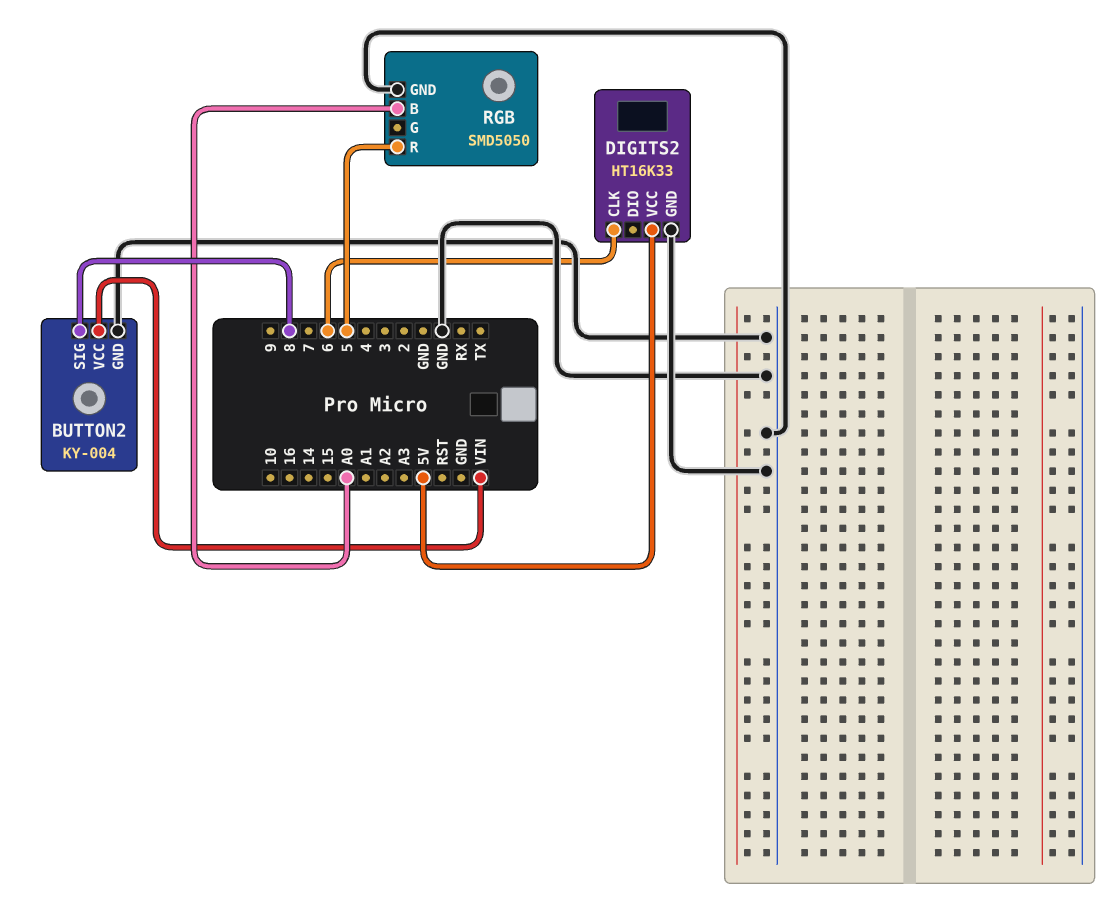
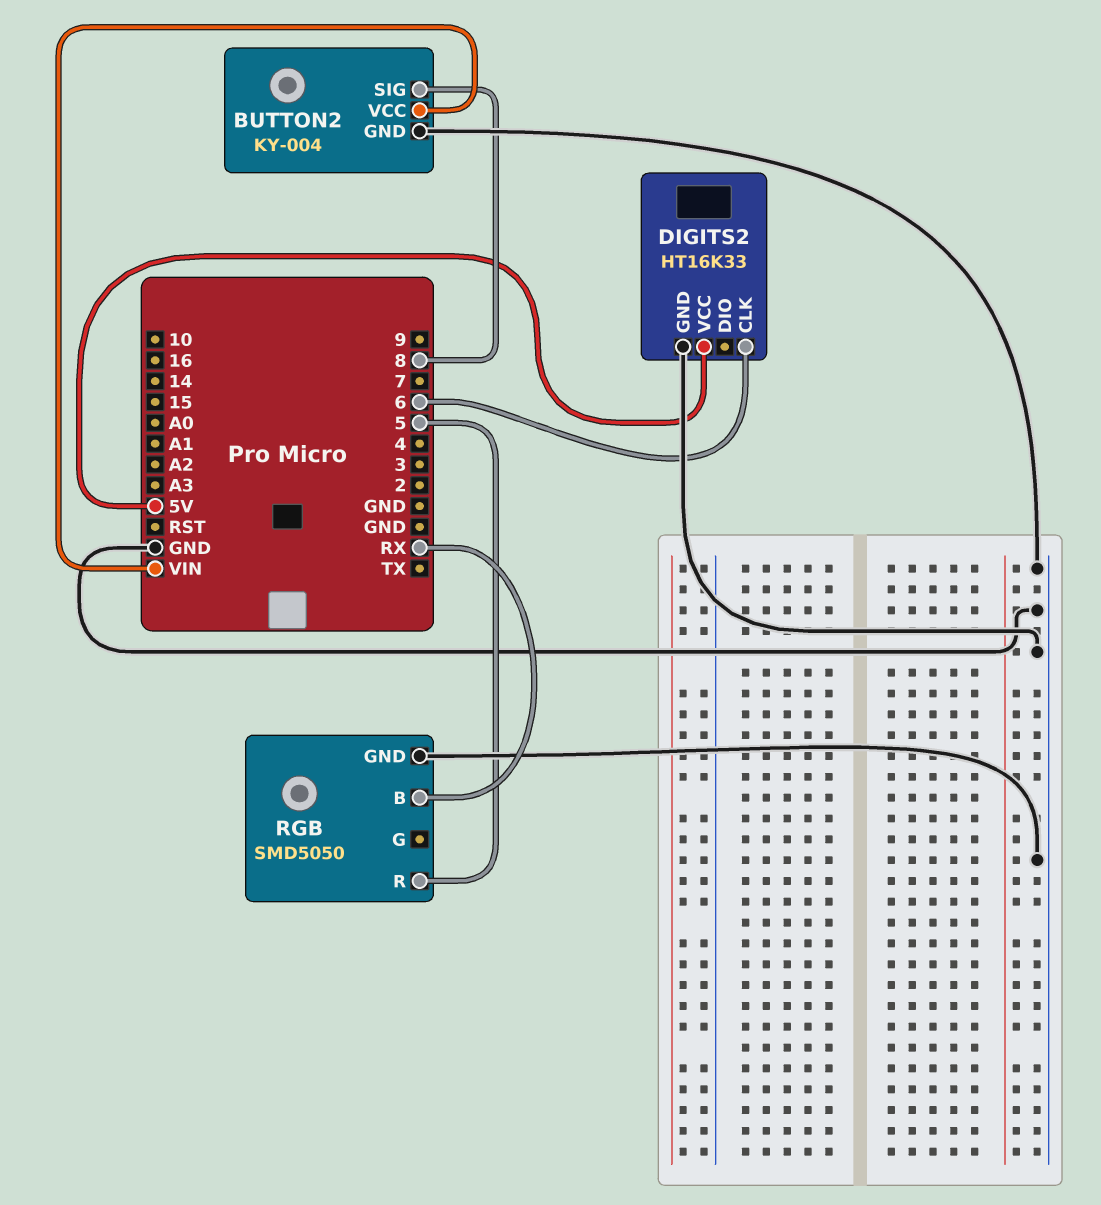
RGB pin B: A0 -> RX

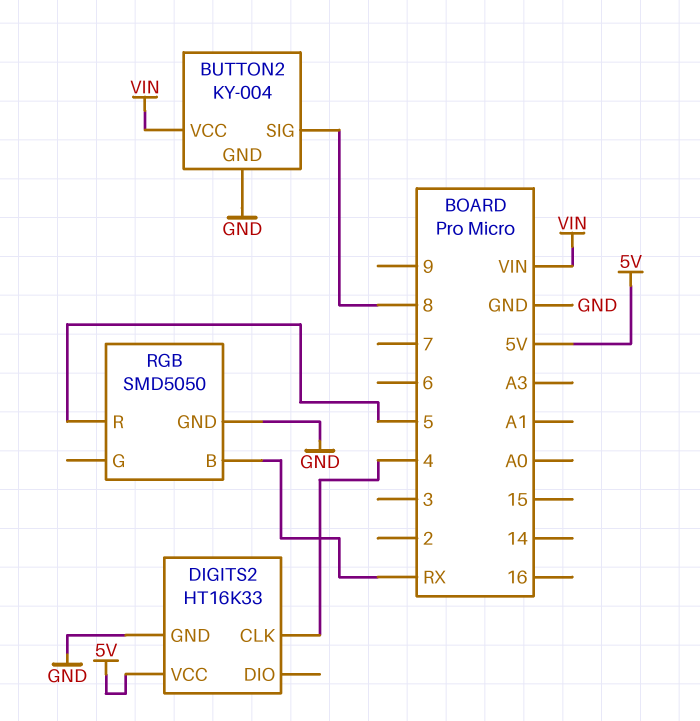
DIGITS2 pin CLK: 6 -> 4

